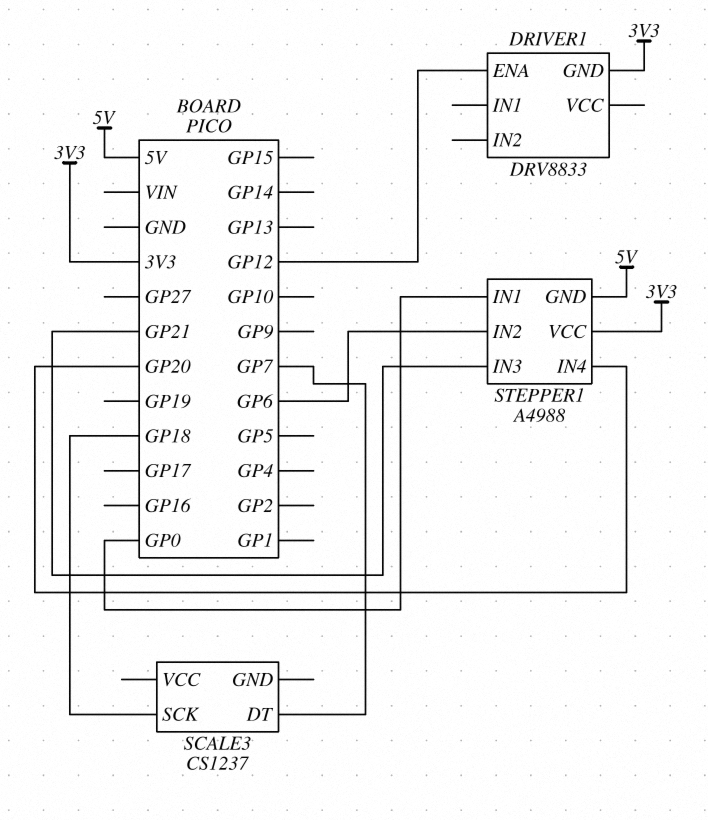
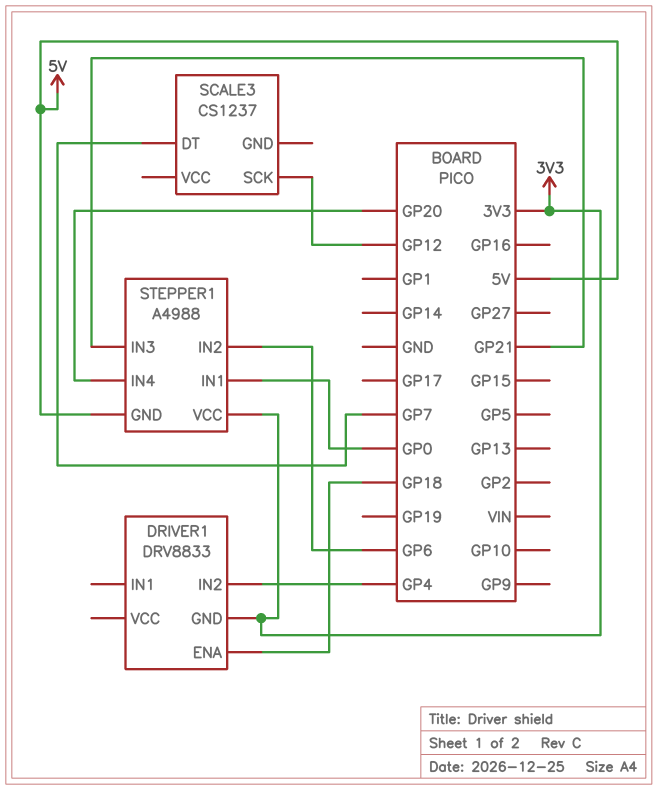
DRIVER1 pin ENA: GP12 -> GP18
DRIVER1 pin IN2: none -> GP4
SCALE3 pin SCK: GP18 -> GP12

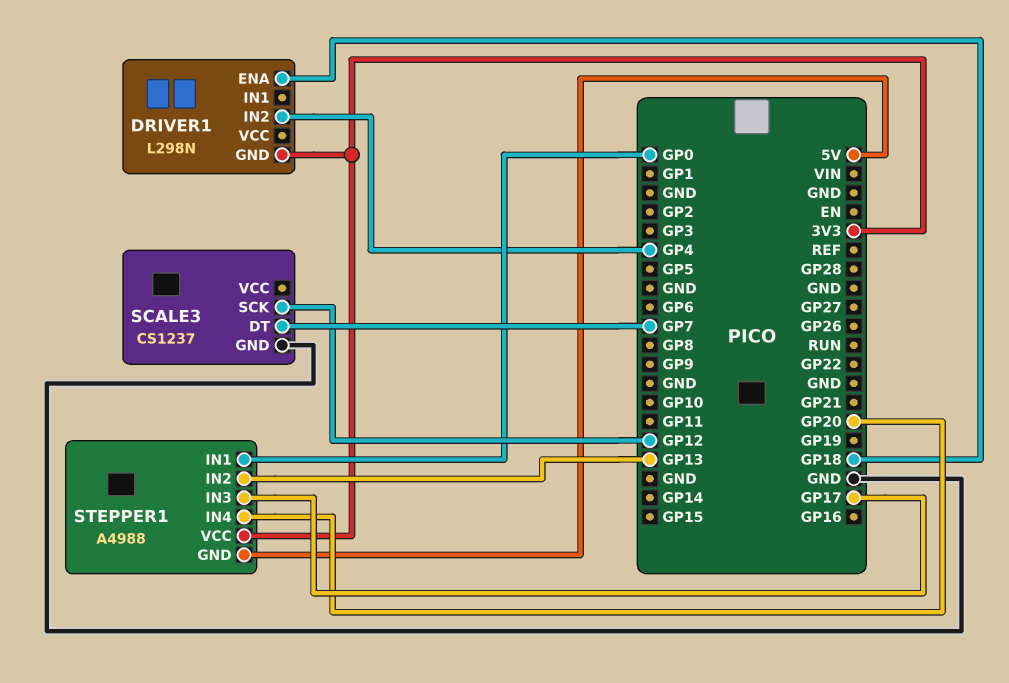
DRIVER1: DRV8833 -> L298N
SCALE3 pin GND: none -> GND
STEPPER1 pin IN2: GP6 -> GP13
STEPPER1 pin IN3: GP21 -> GP17

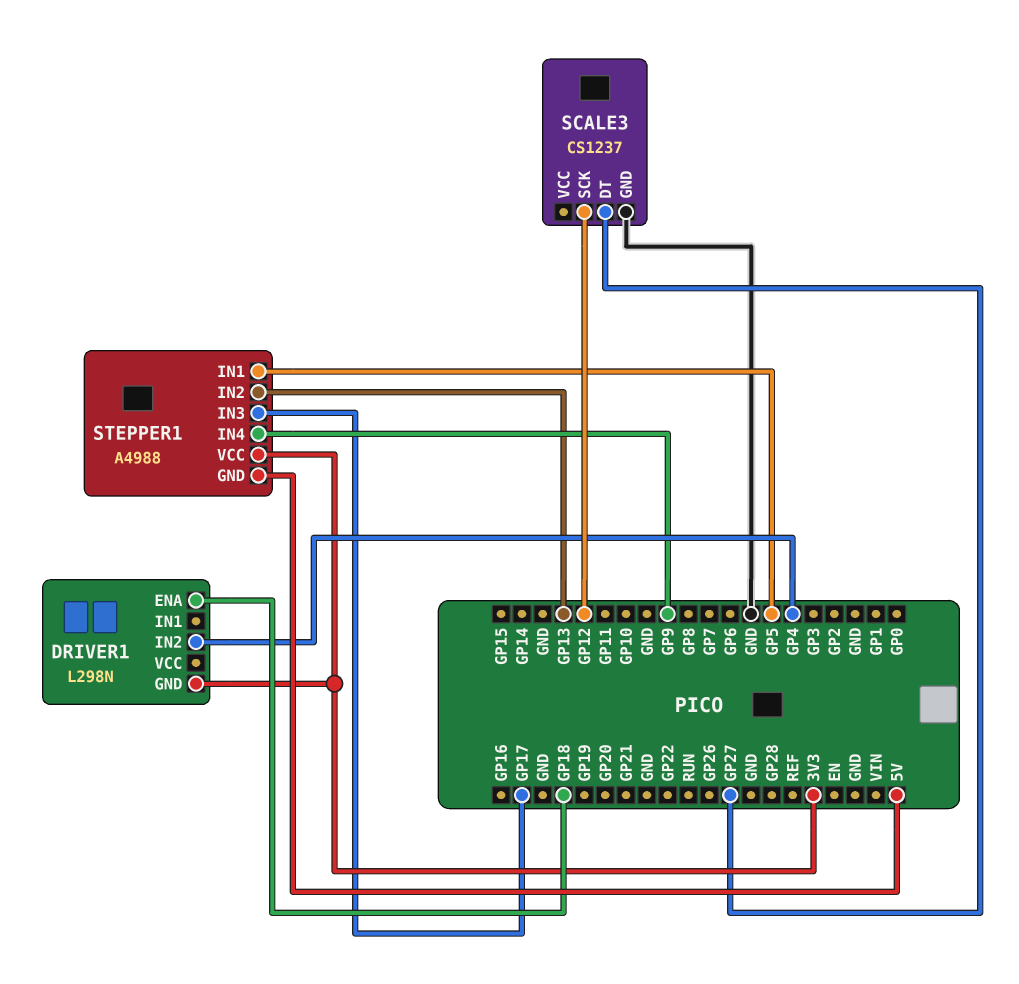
SCALE3 pin DT: GP7 -> GP27
STEPPER1 pin IN1: GP0 -> GP5
STEPPER1 pin IN4: GP20 -> GP9

